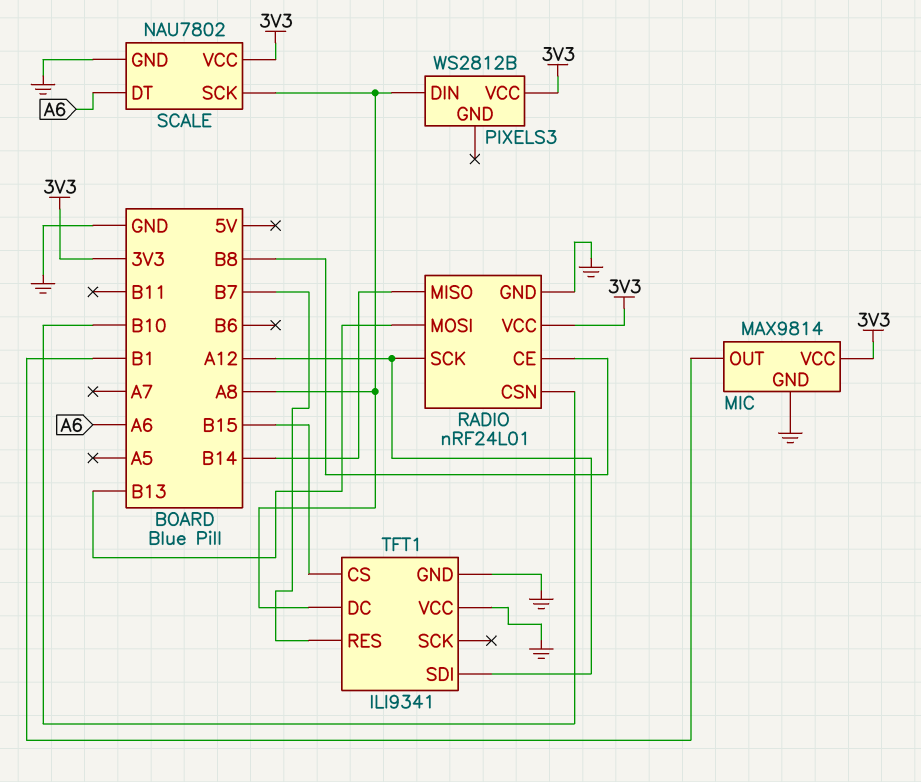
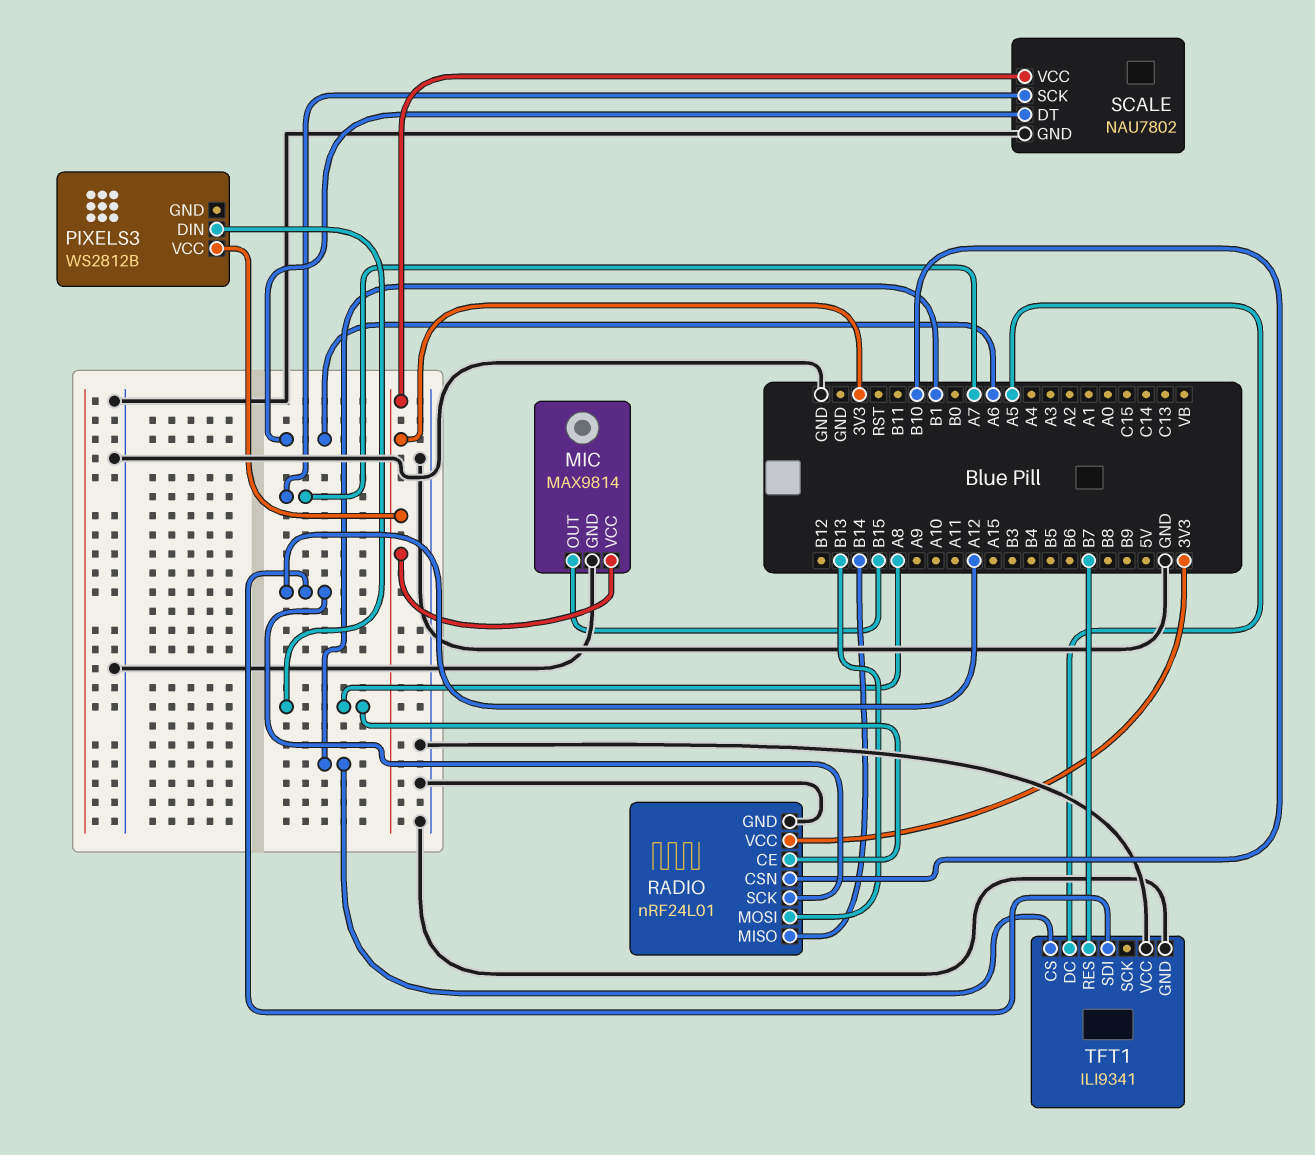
MIC pin OUT: B1 -> B15
RADIO pin CE: B8 -> A8
SCALE pin SCK: A8 -> A7
TFT1 pin CS: B15 -> B1
TFT1 pin DC: A8 -> A5

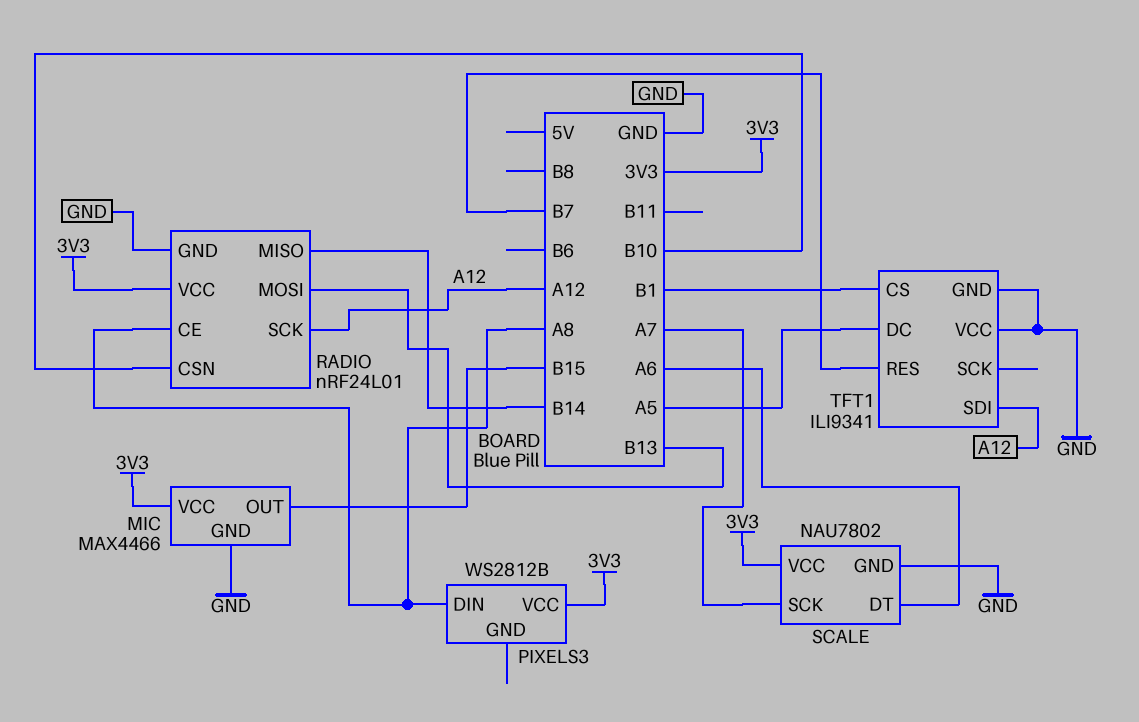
MIC: MAX9814 -> MAX4466

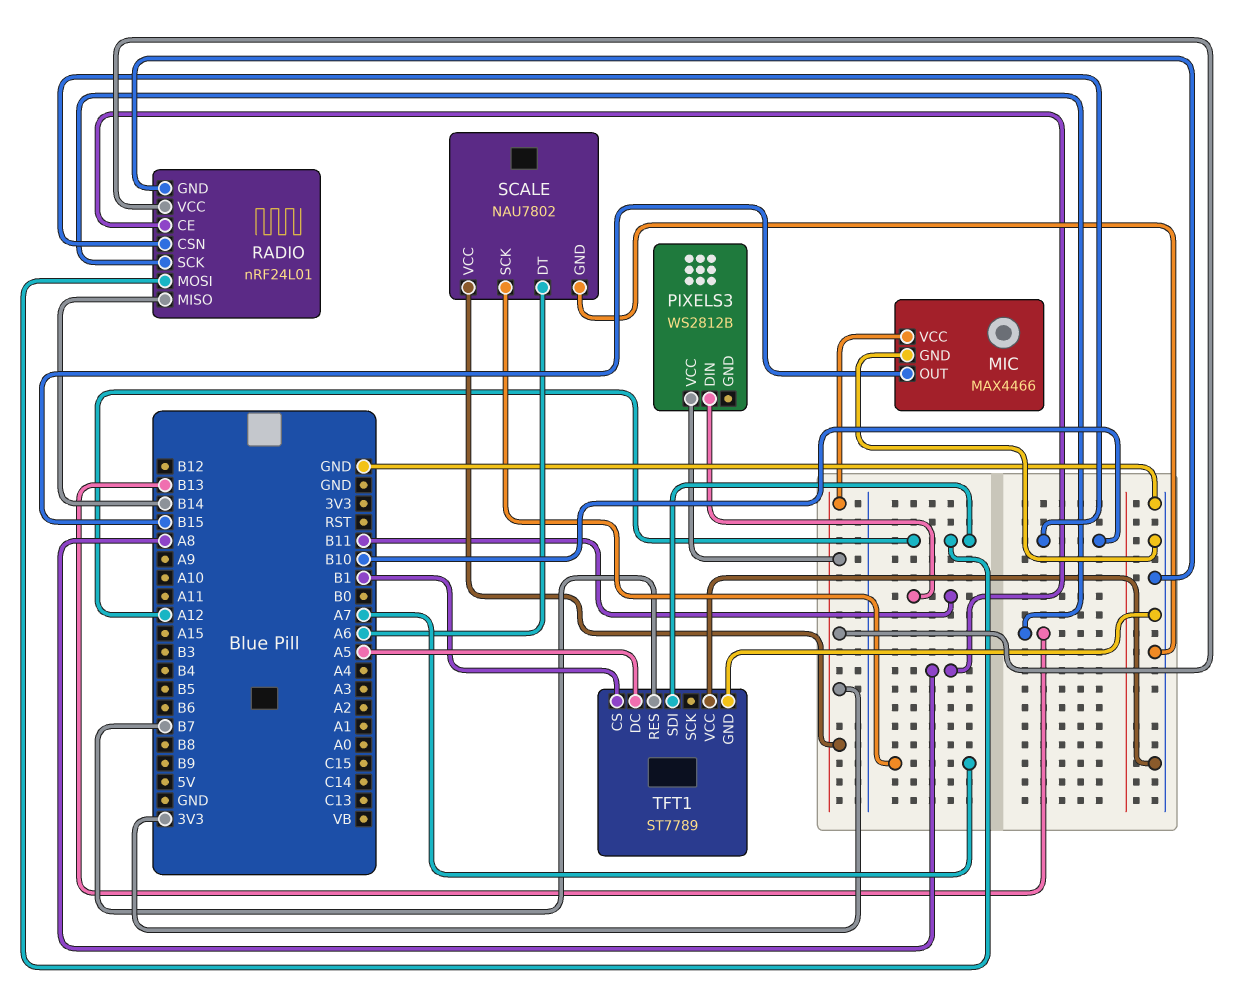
PIXELS3 pin DIN: A8 -> B11
RADIO pin MOSI: B13 -> A12
RADIO pin SCK: A12 -> B13
TFT1: ILI9341 -> ST7789

